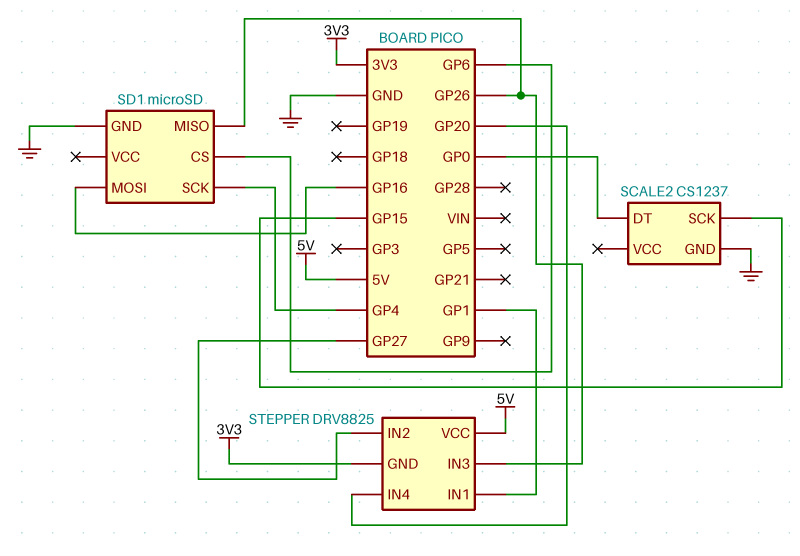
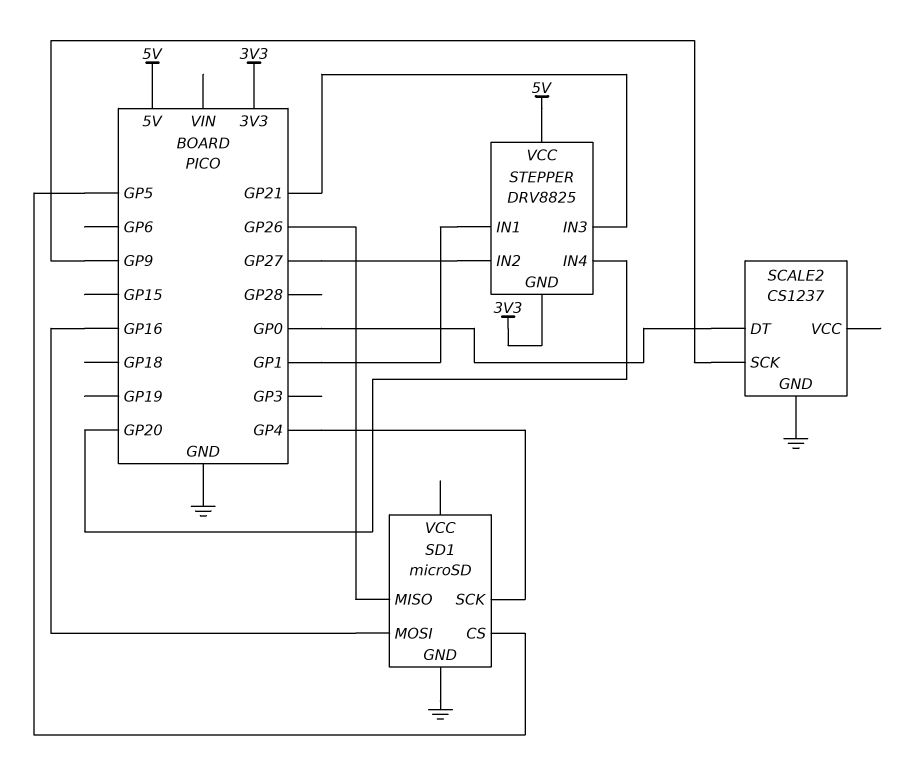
SCALE2 pin SCK: GP15 -> GP9
SD1 pin CS: GP6 -> GP5
STEPPER pin IN3: GP26 -> GP21

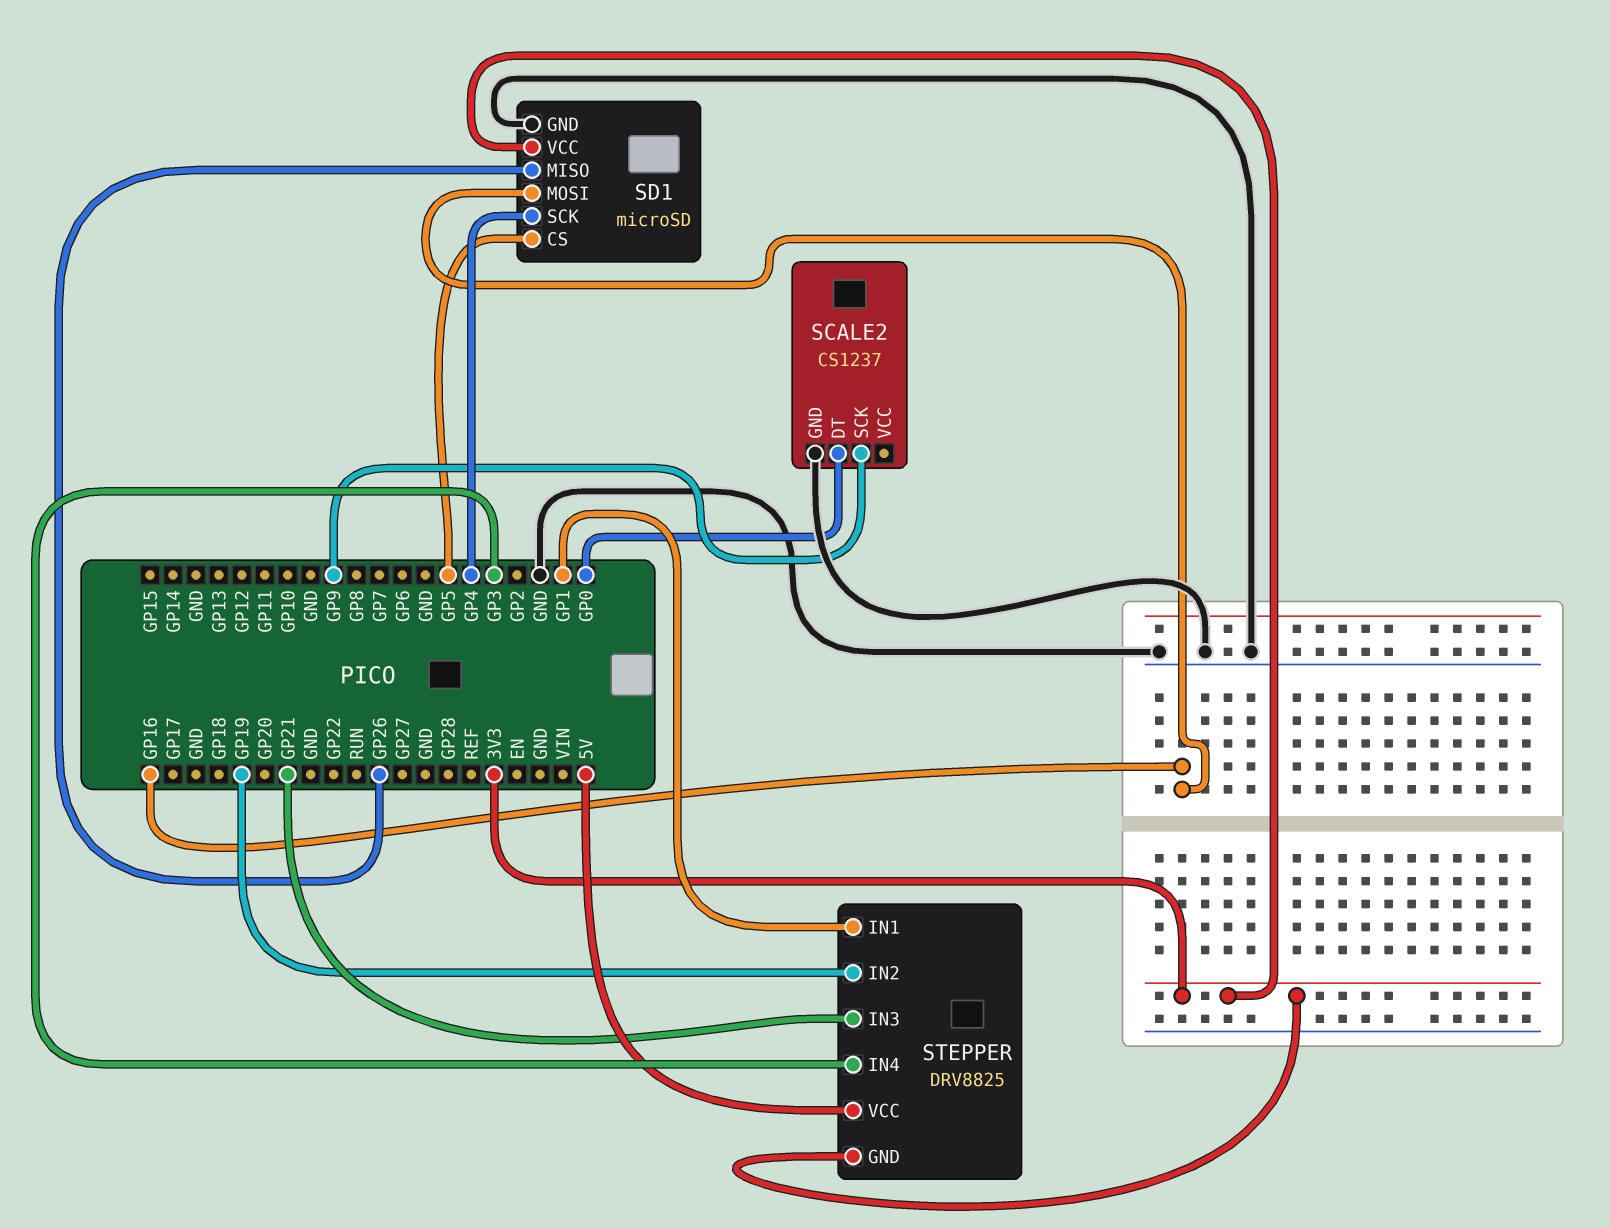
SD1 pin VCC: none -> 3V3
STEPPER pin IN2: GP27 -> GP19
STEPPER pin IN4: GP20 -> GP3

